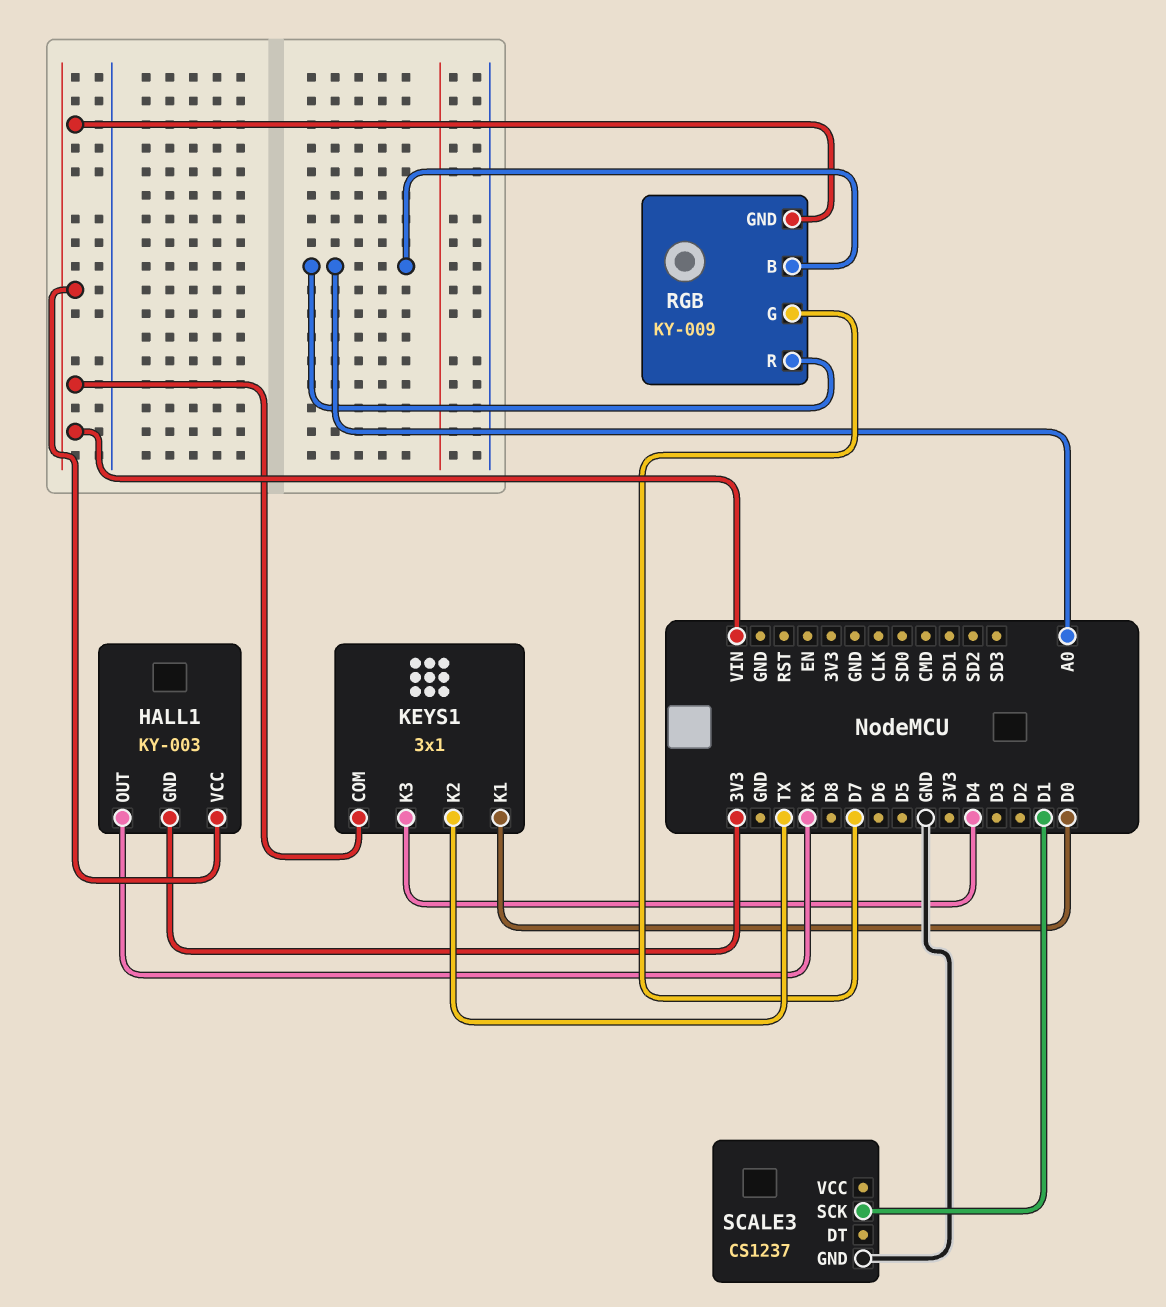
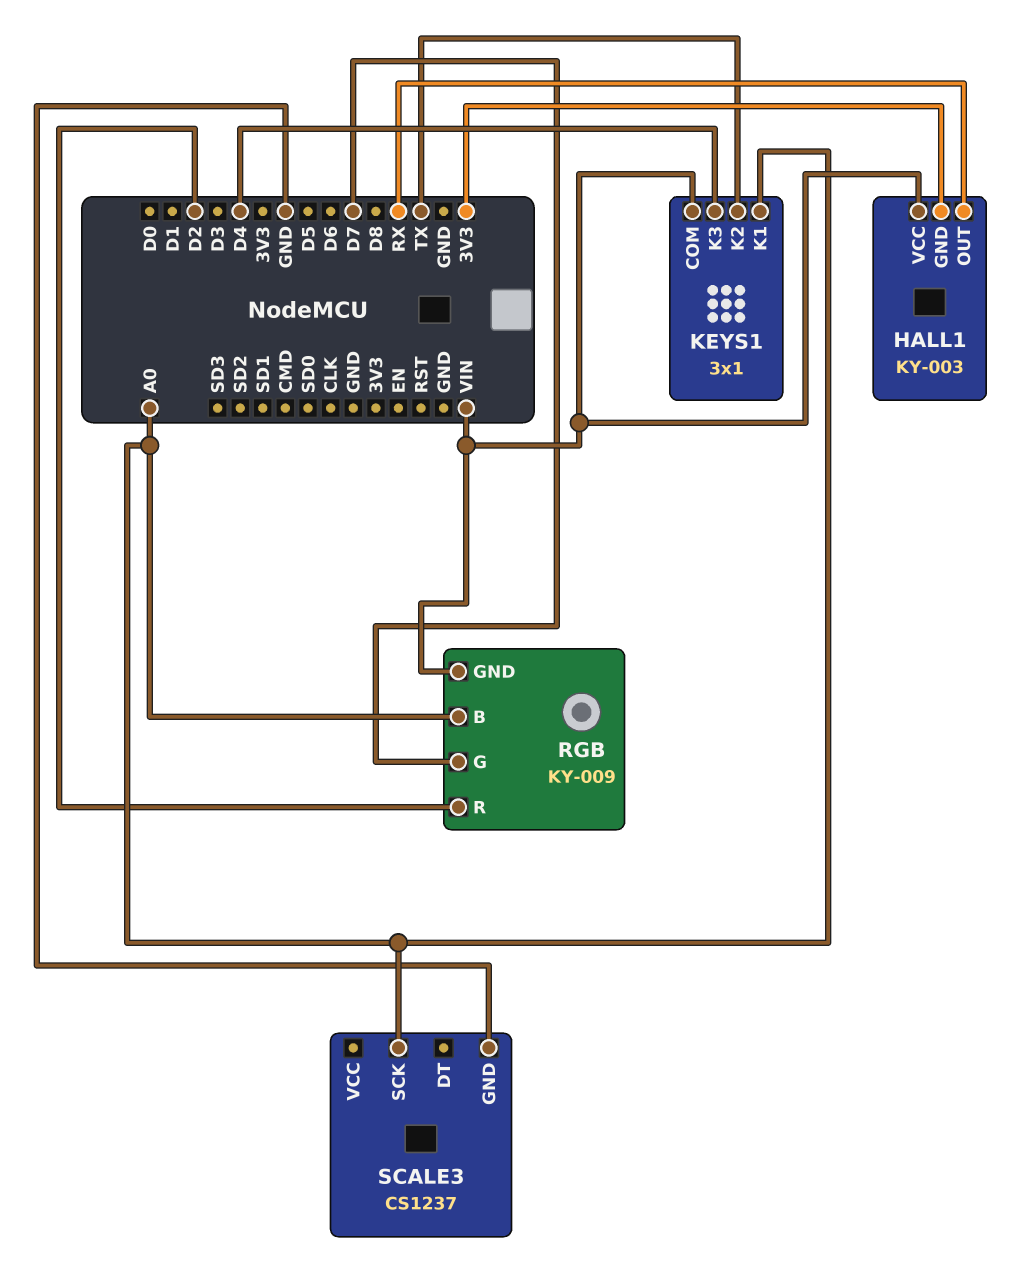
KEYS1 pin K1: D0 -> A0
RGB pin R: A0 -> D2
SCALE3 pin SCK: D1 -> A0

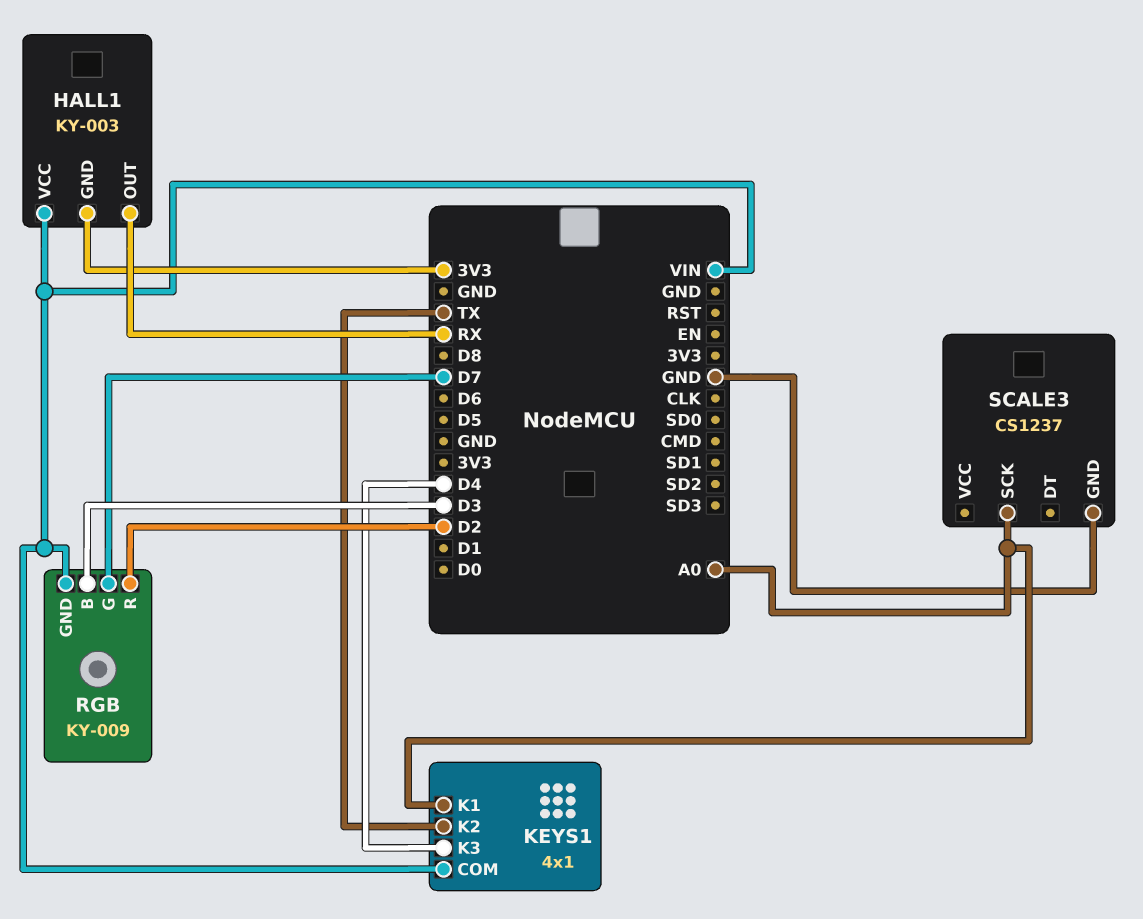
KEYS1: 3x1 -> 4x1
RGB pin B: A0 -> D3

